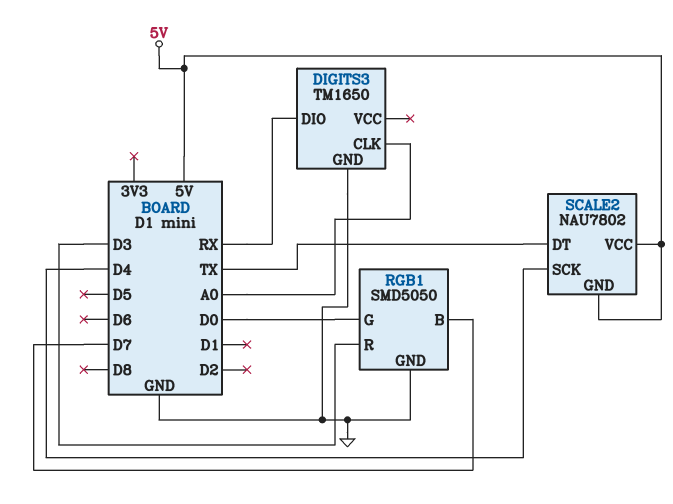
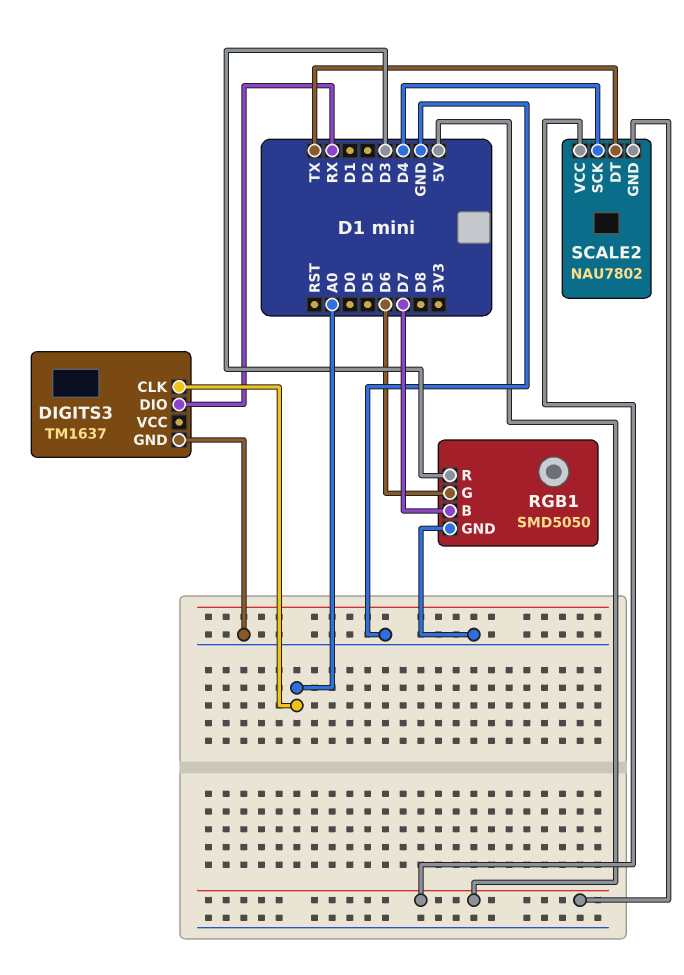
DIGITS3: TM1650 -> TM1637
RGB1 pin G: D0 -> D6

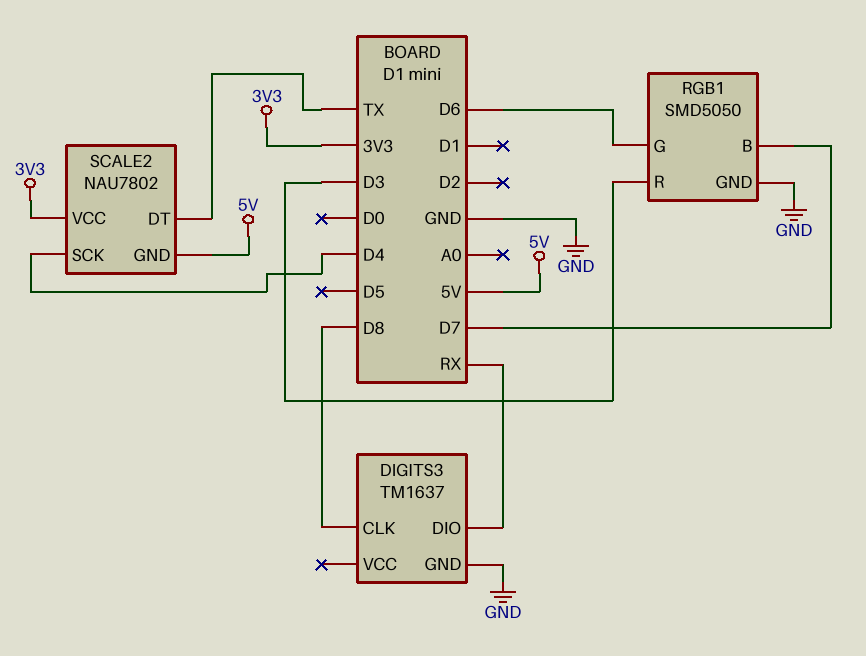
DIGITS3 pin CLK: A0 -> D8
SCALE2 pin VCC: 5V -> 3V3

